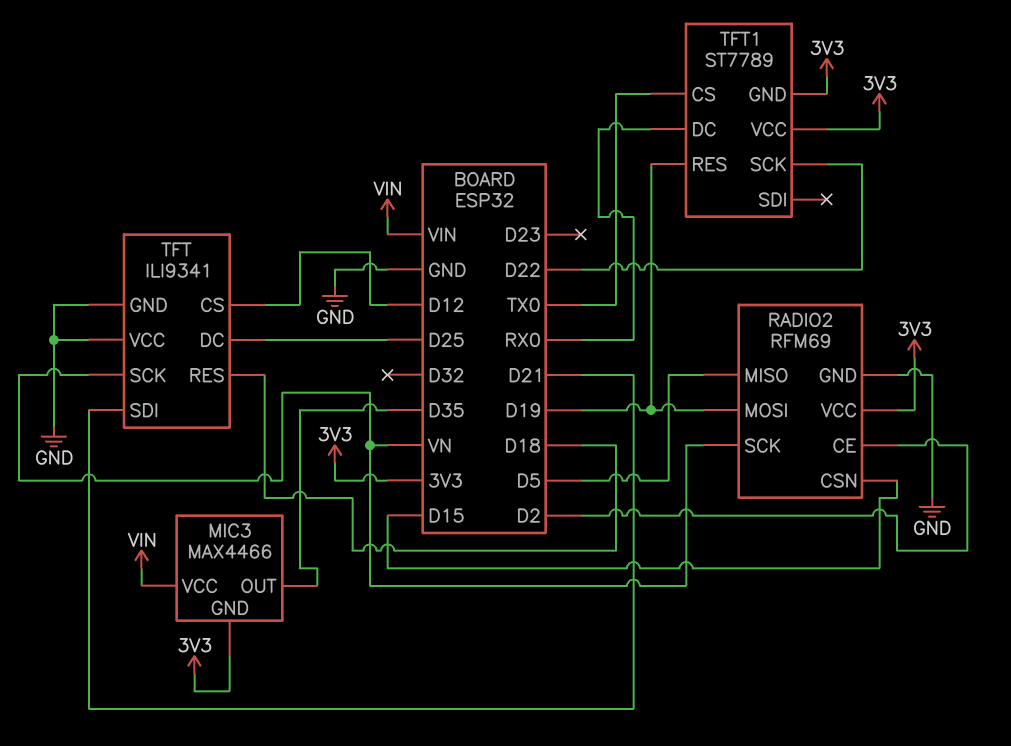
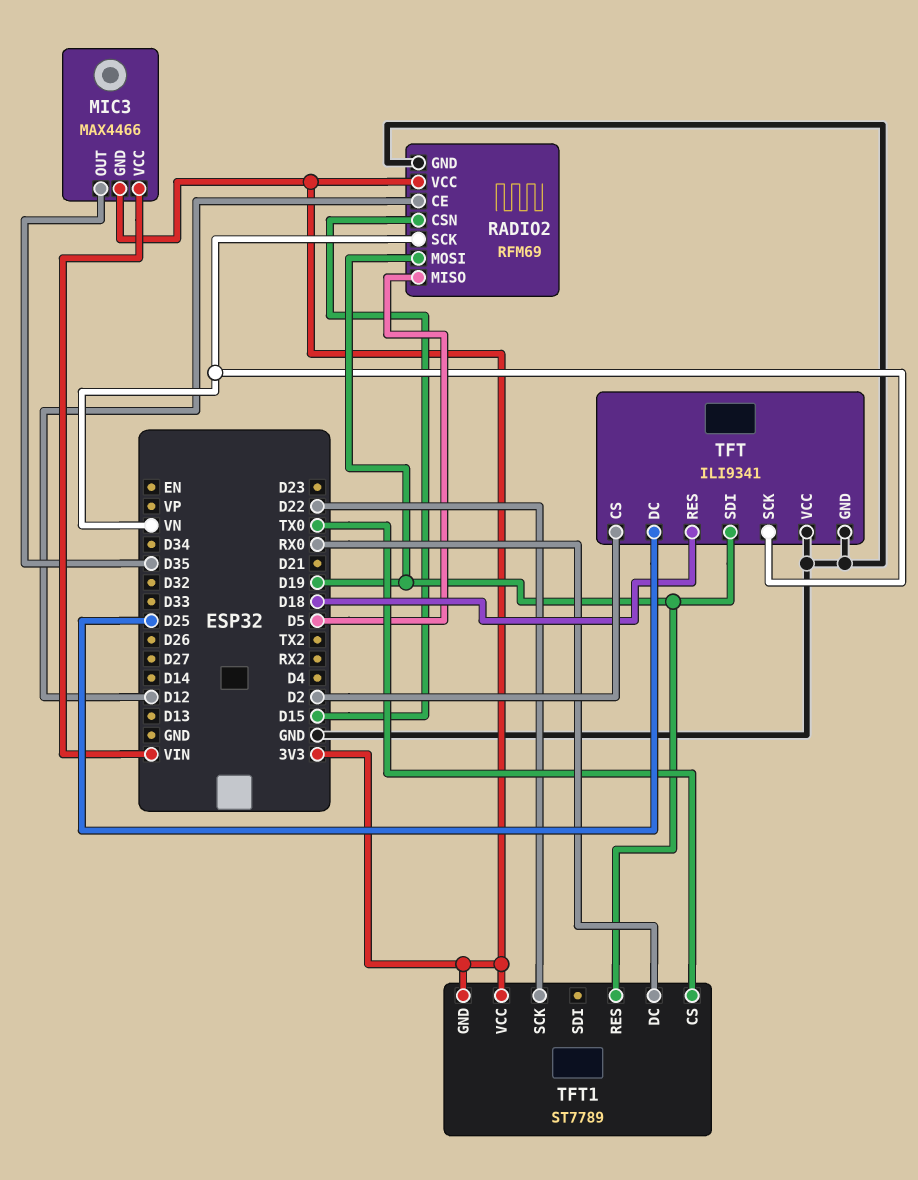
RADIO2 pin CE: D2 -> D12
TFT pin CS: D12 -> D2
TFT pin SDI: D21 -> D19

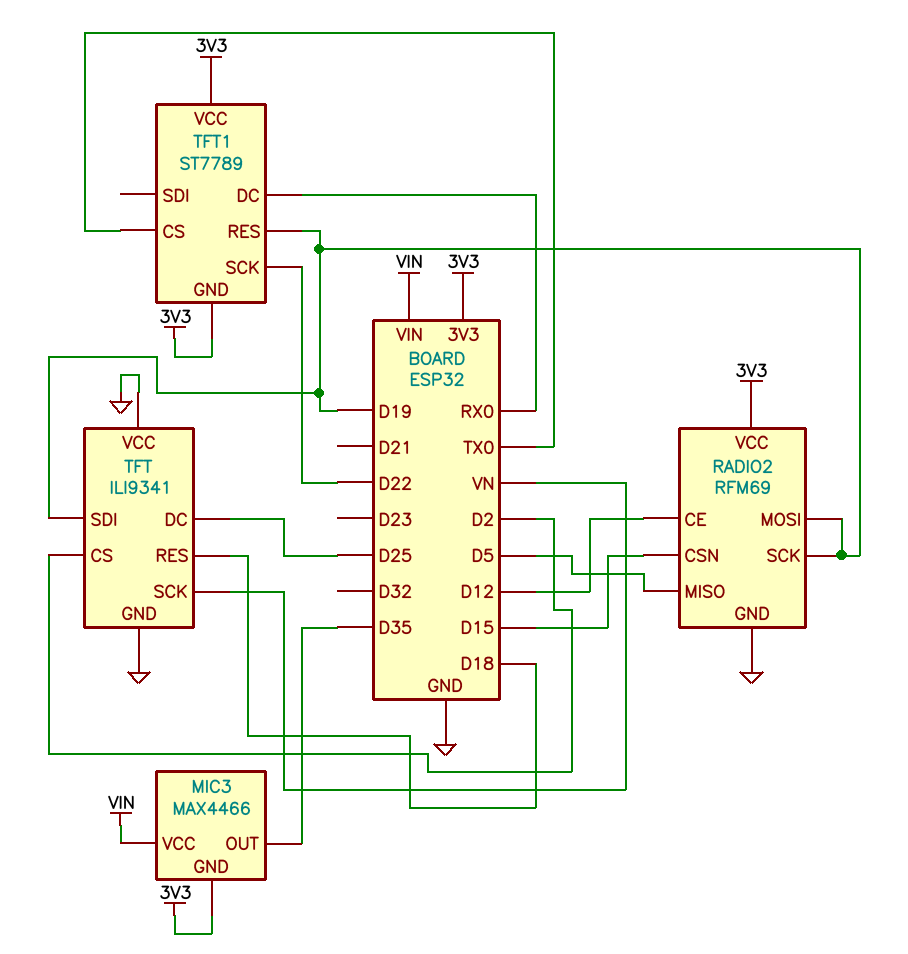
RADIO2 pin SCK: VN -> D19

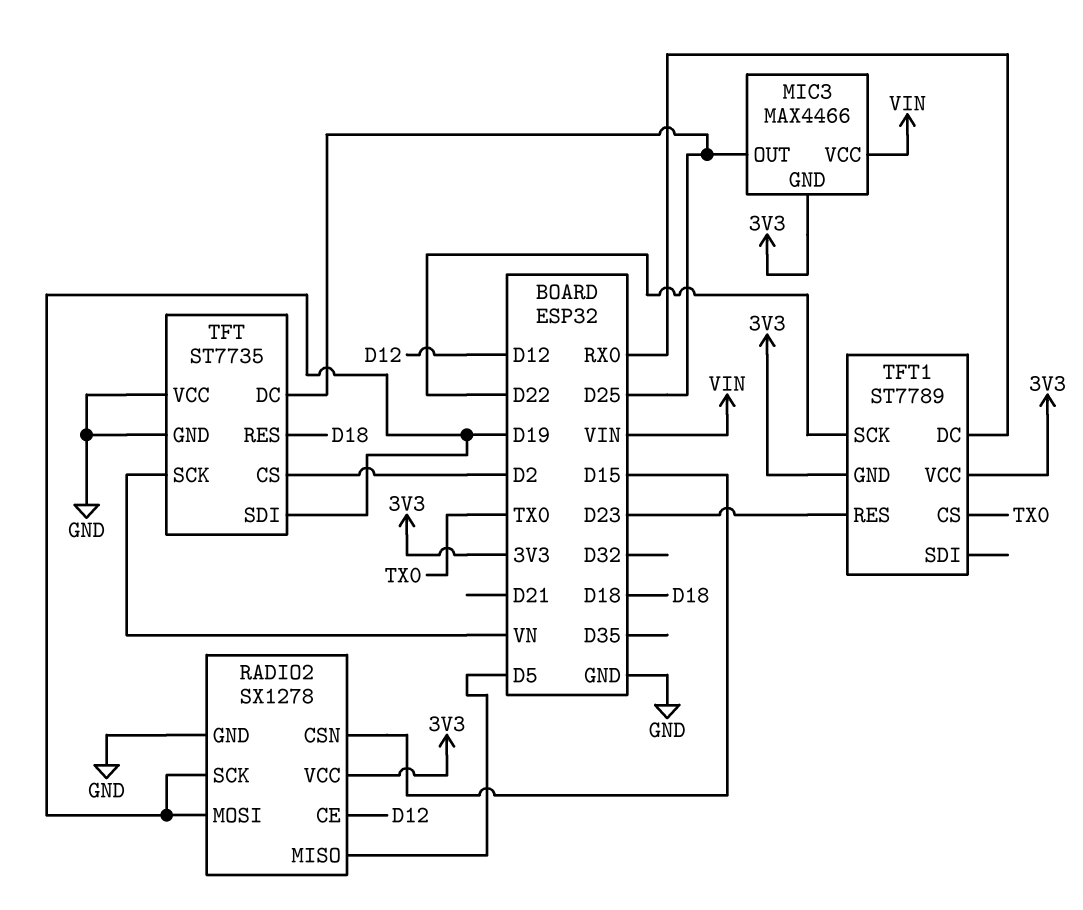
MIC3 pin OUT: D35 -> D25
RADIO2: RFM69 -> SX1278
TFT: ILI9341 -> ST7735
TFT1 pin RES: D19 -> D23

